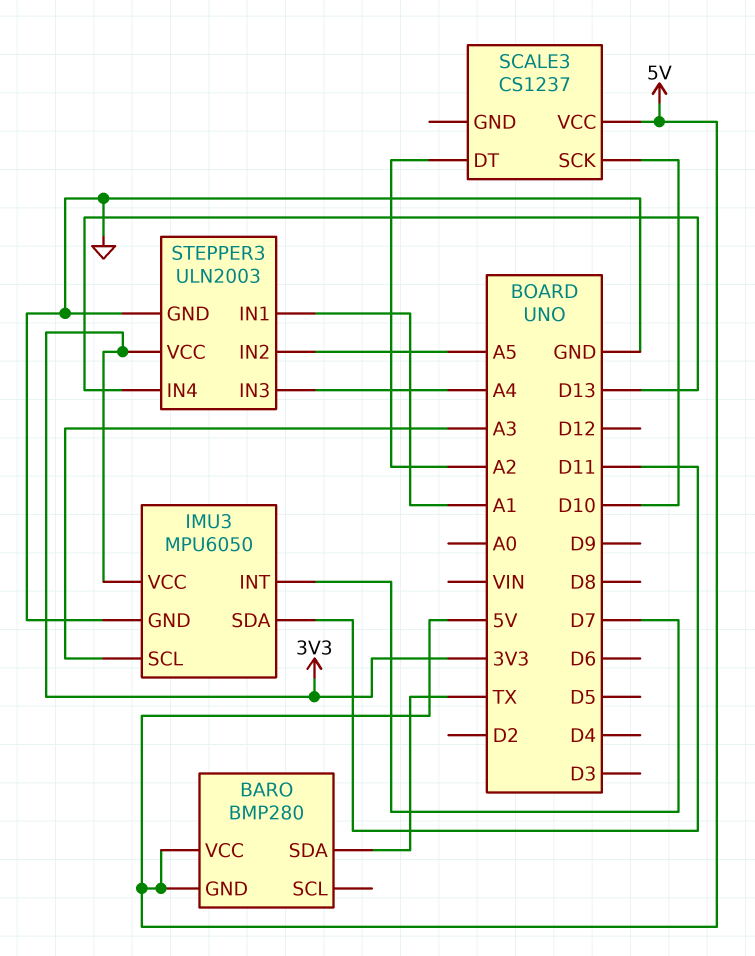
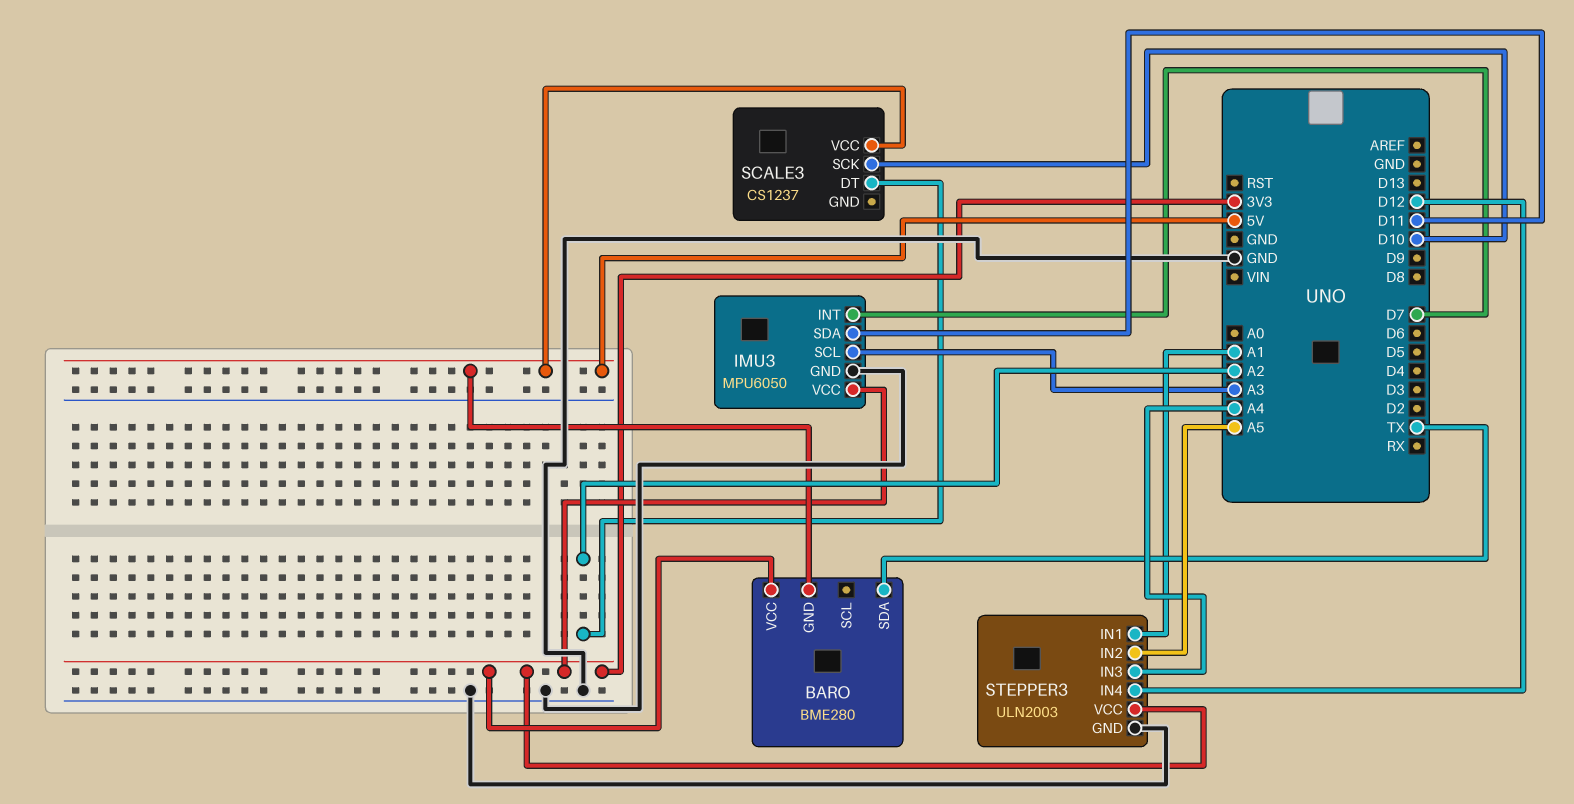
BARO: BMP280 -> BME280
BARO pin VCC: 5V -> 3V3
STEPPER3 pin IN4: D13 -> D12

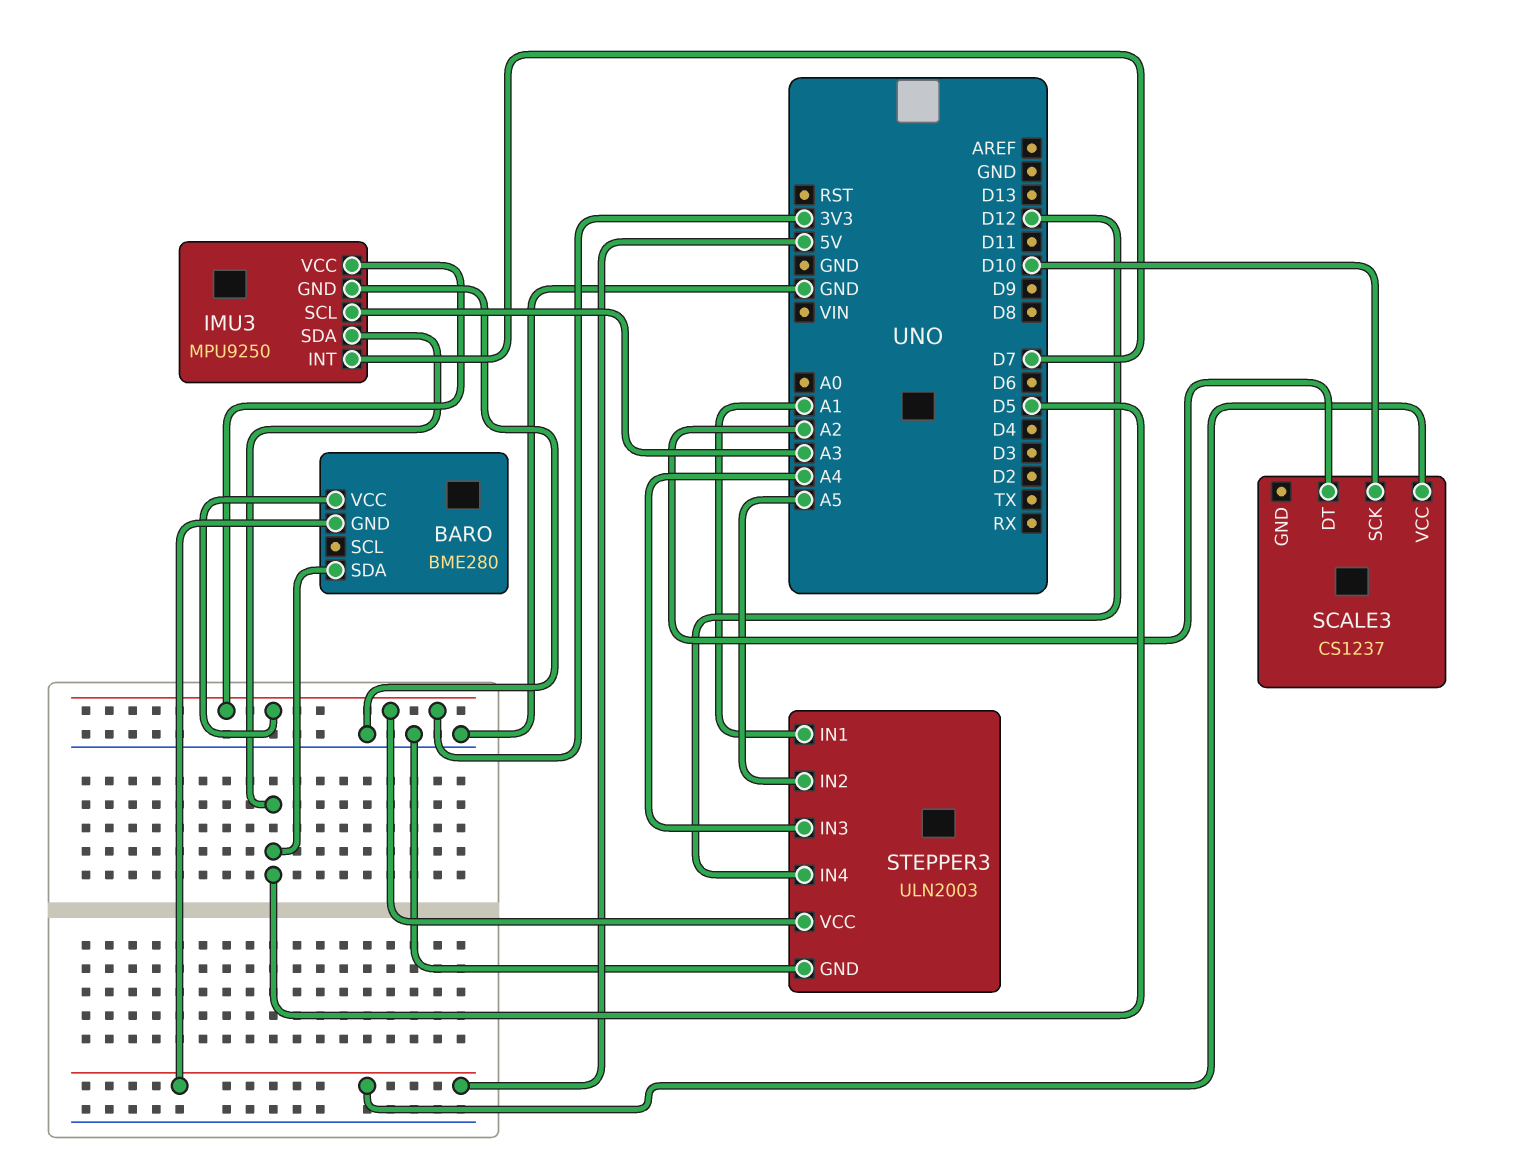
BARO pin SDA: TX -> D5
IMU3: MPU6050 -> MPU9250
IMU3 pin SDA: D11 -> D5

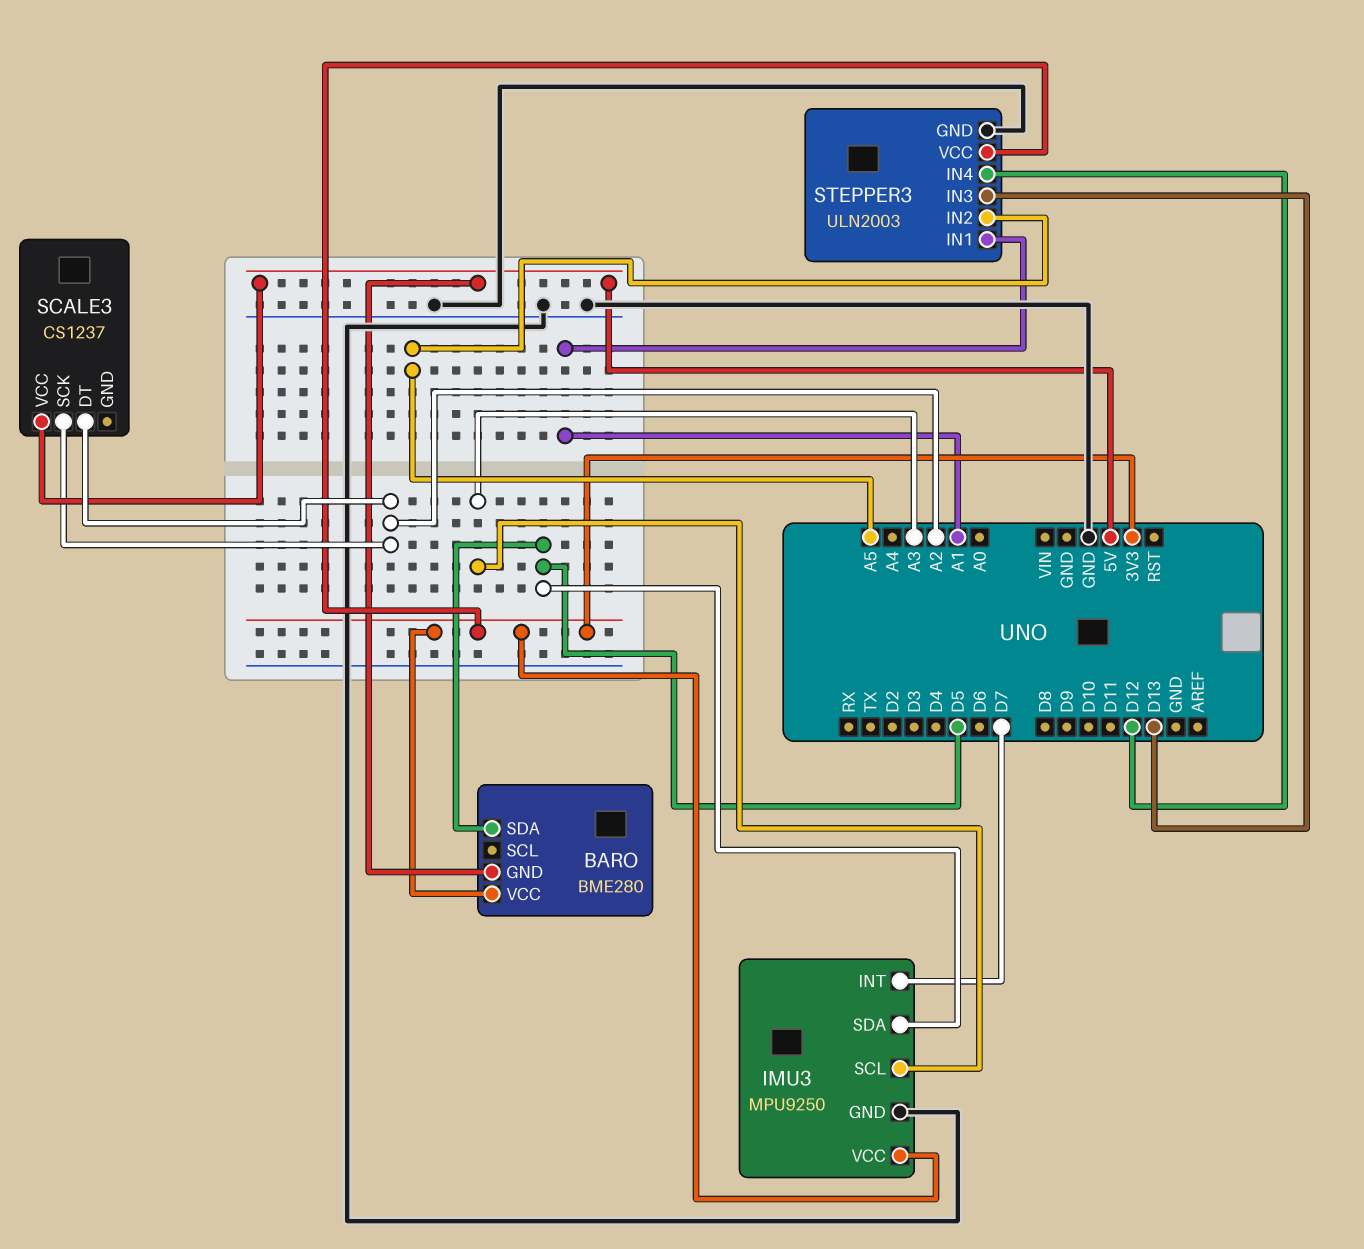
SCALE3 pin SCK: D10 -> A2
STEPPER3 pin IN3: A4 -> D13

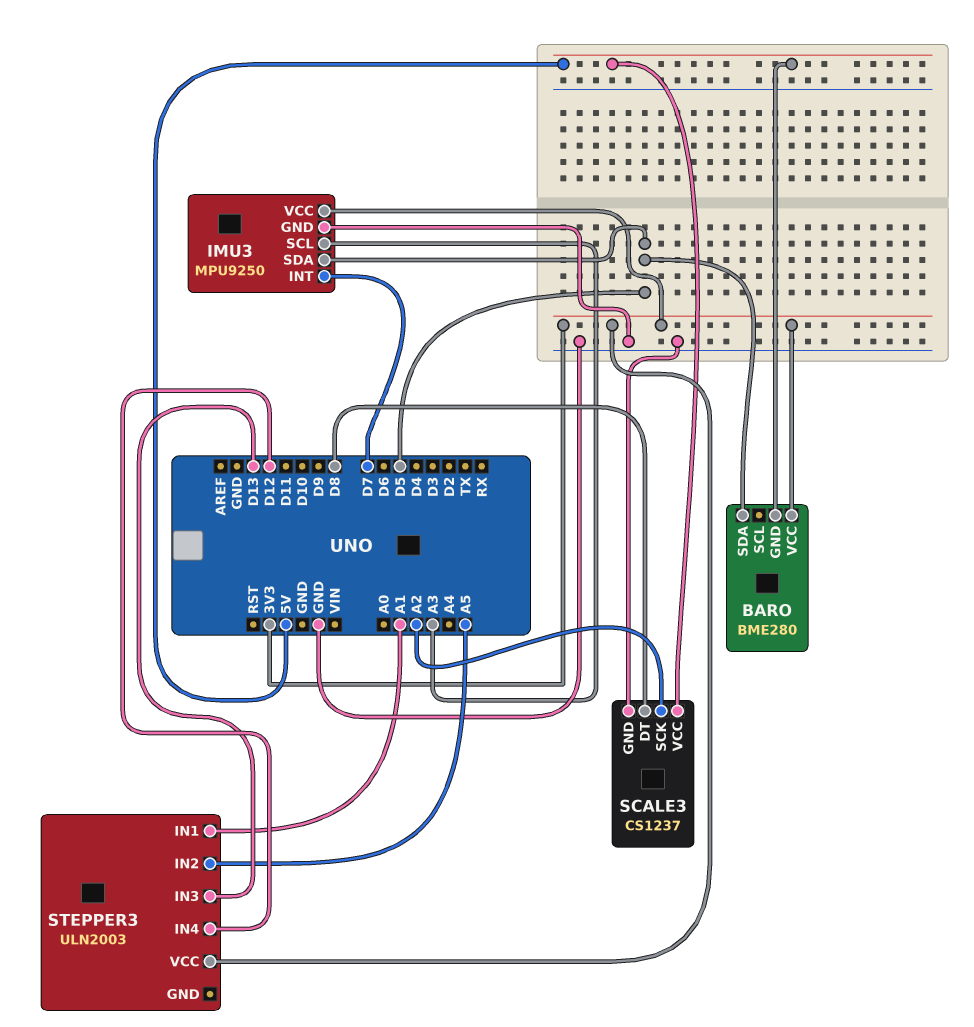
SCALE3 pin DT: A2 -> D8
SCALE3 pin GND: none -> GND
STEPPER3 pin GND: GND -> none

